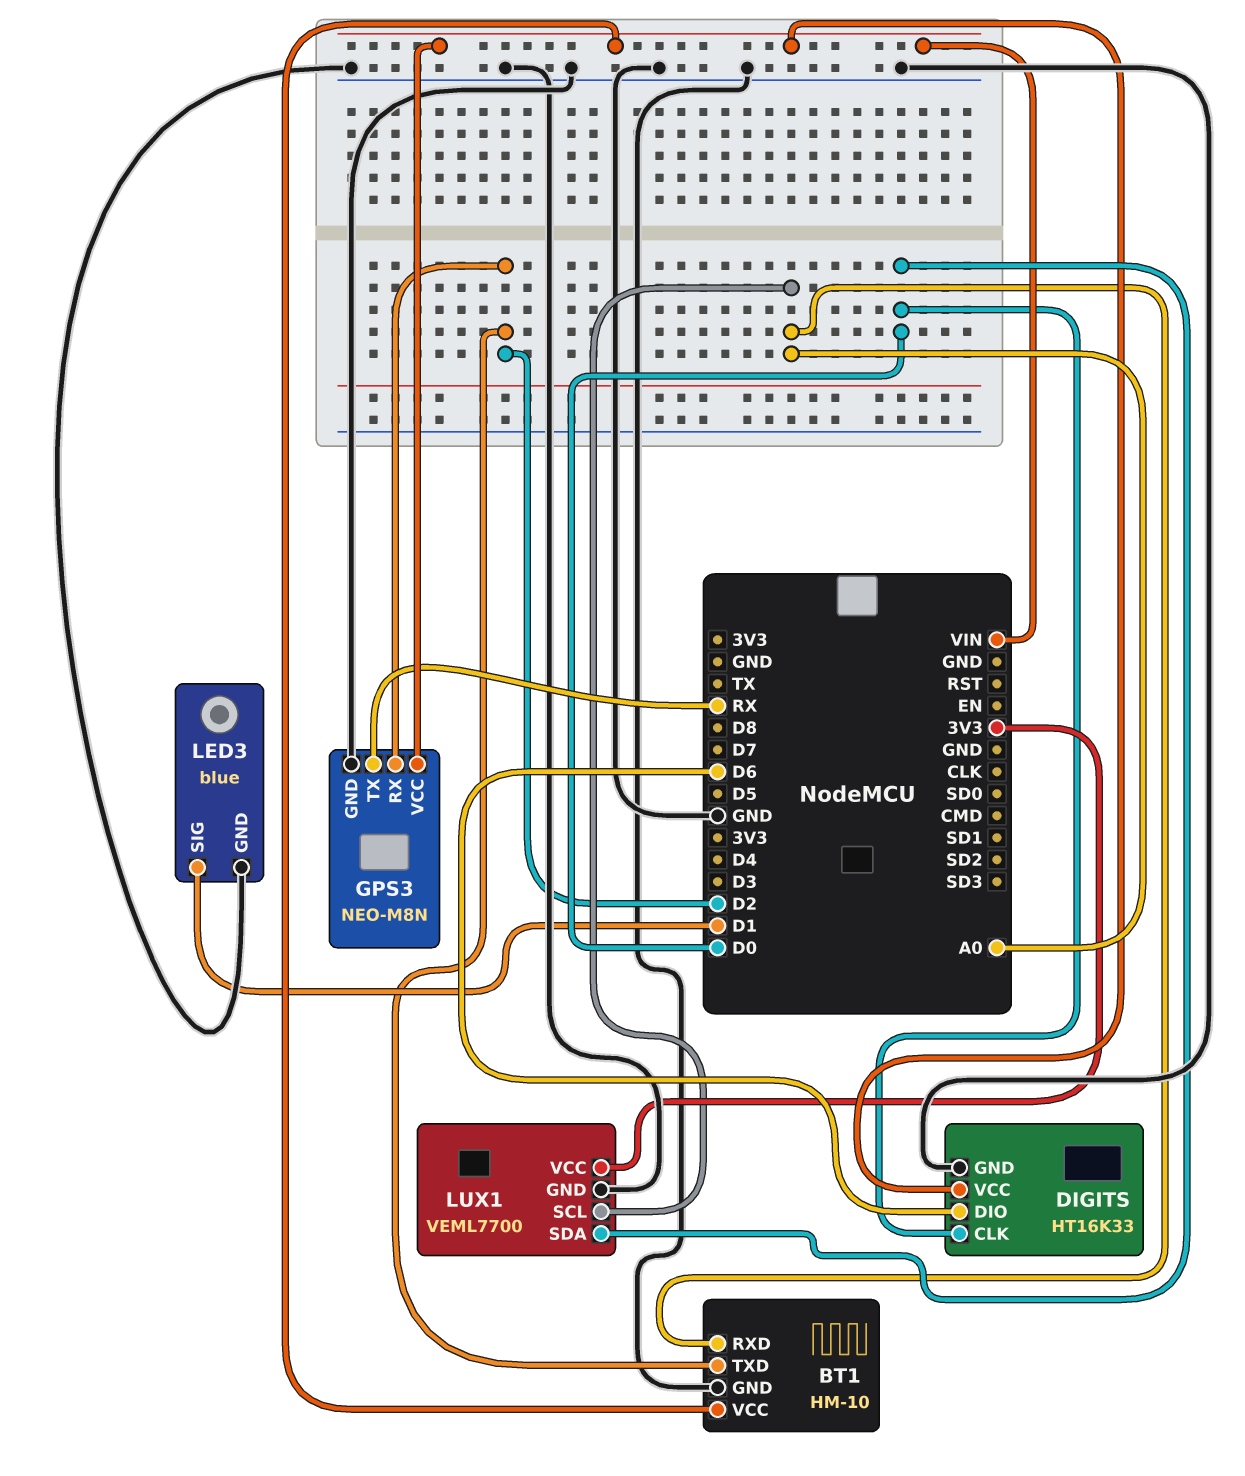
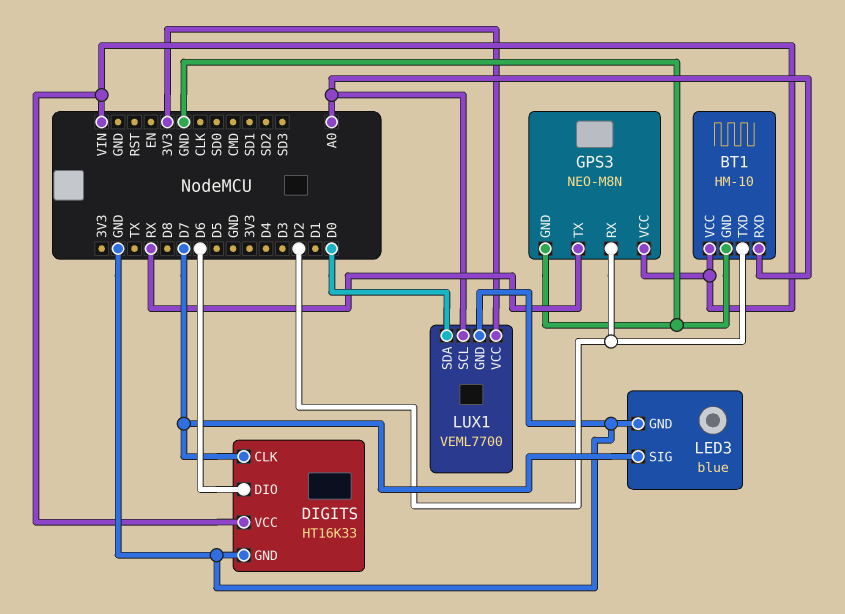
DIGITS pin CLK: D0 -> D7
LED3 pin SIG: D1 -> D7

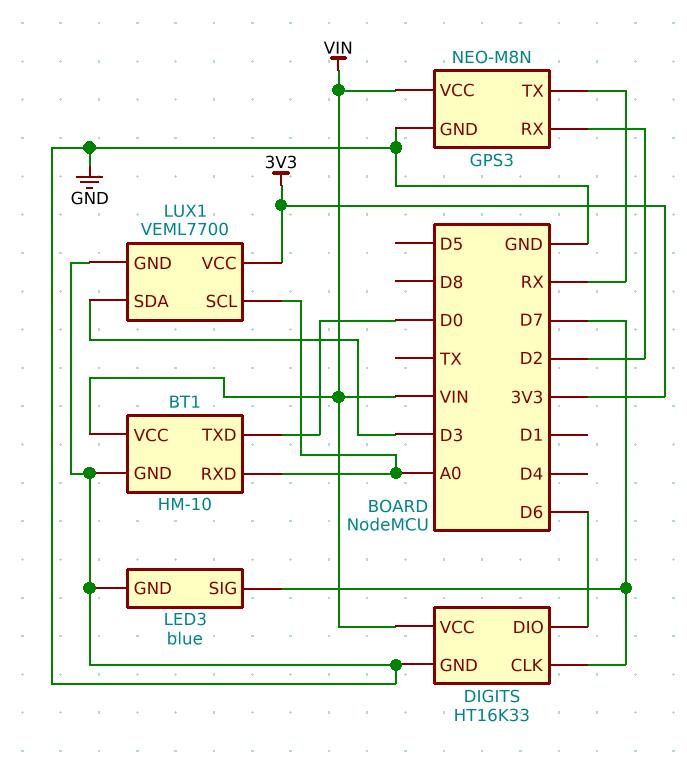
BT1 pin TXD: D2 -> D0
LUX1 pin SDA: D0 -> D3

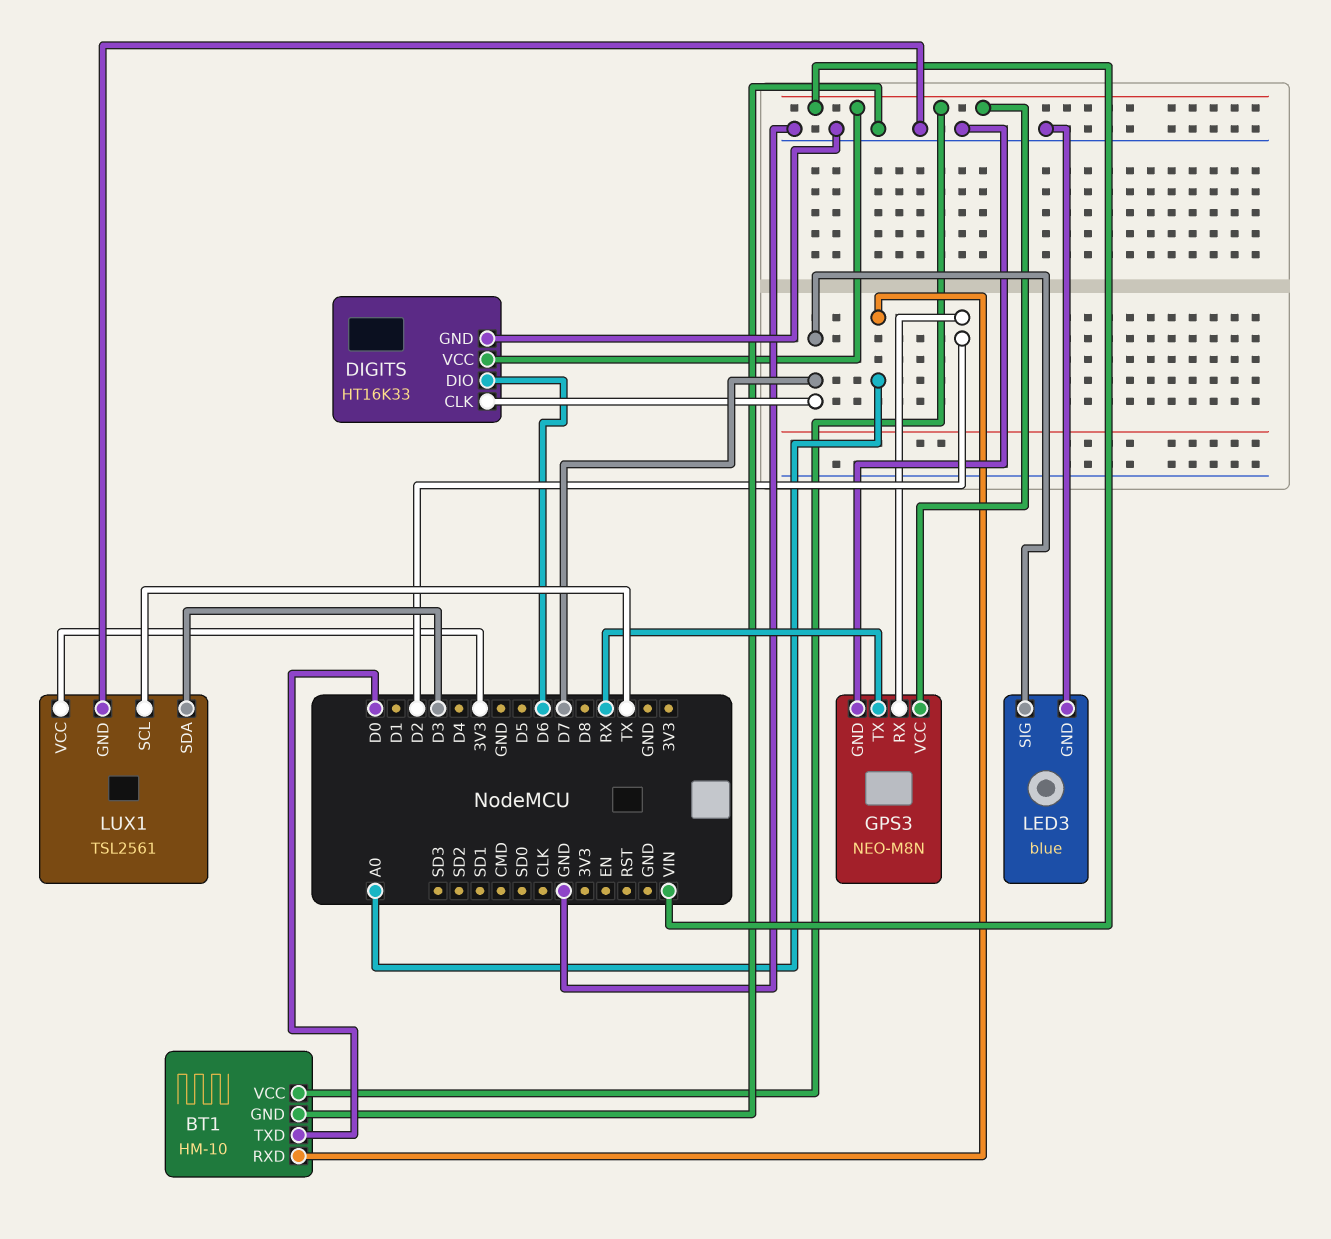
LUX1: VEML7700 -> TSL2561
LUX1 pin SCL: A0 -> TX

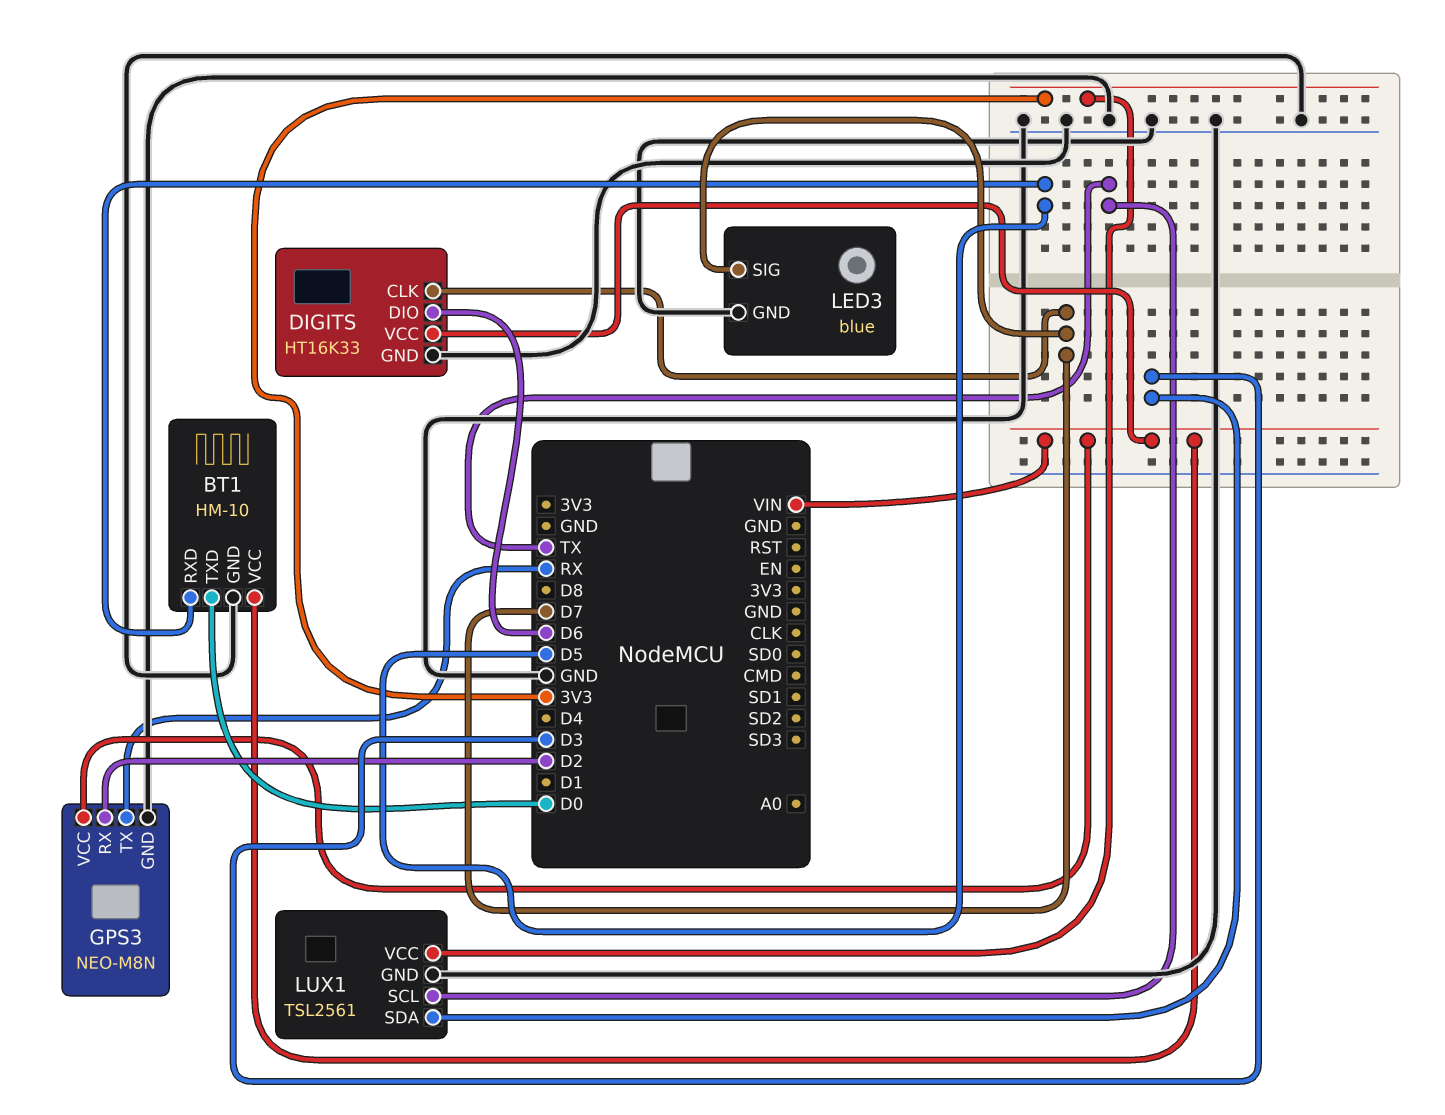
BT1 pin RXD: A0 -> D5

